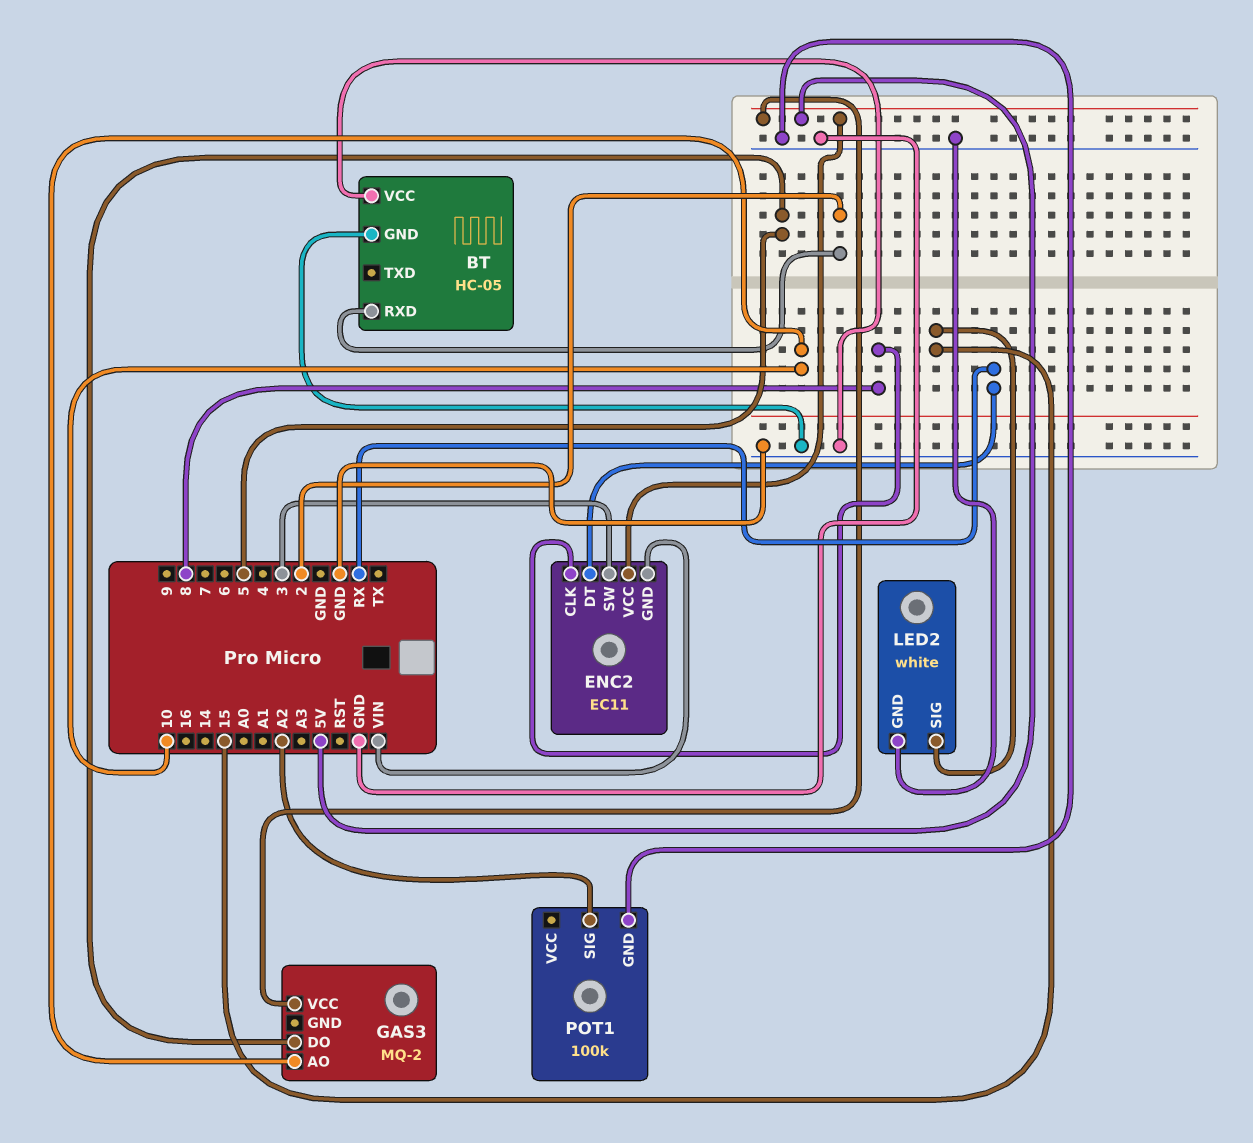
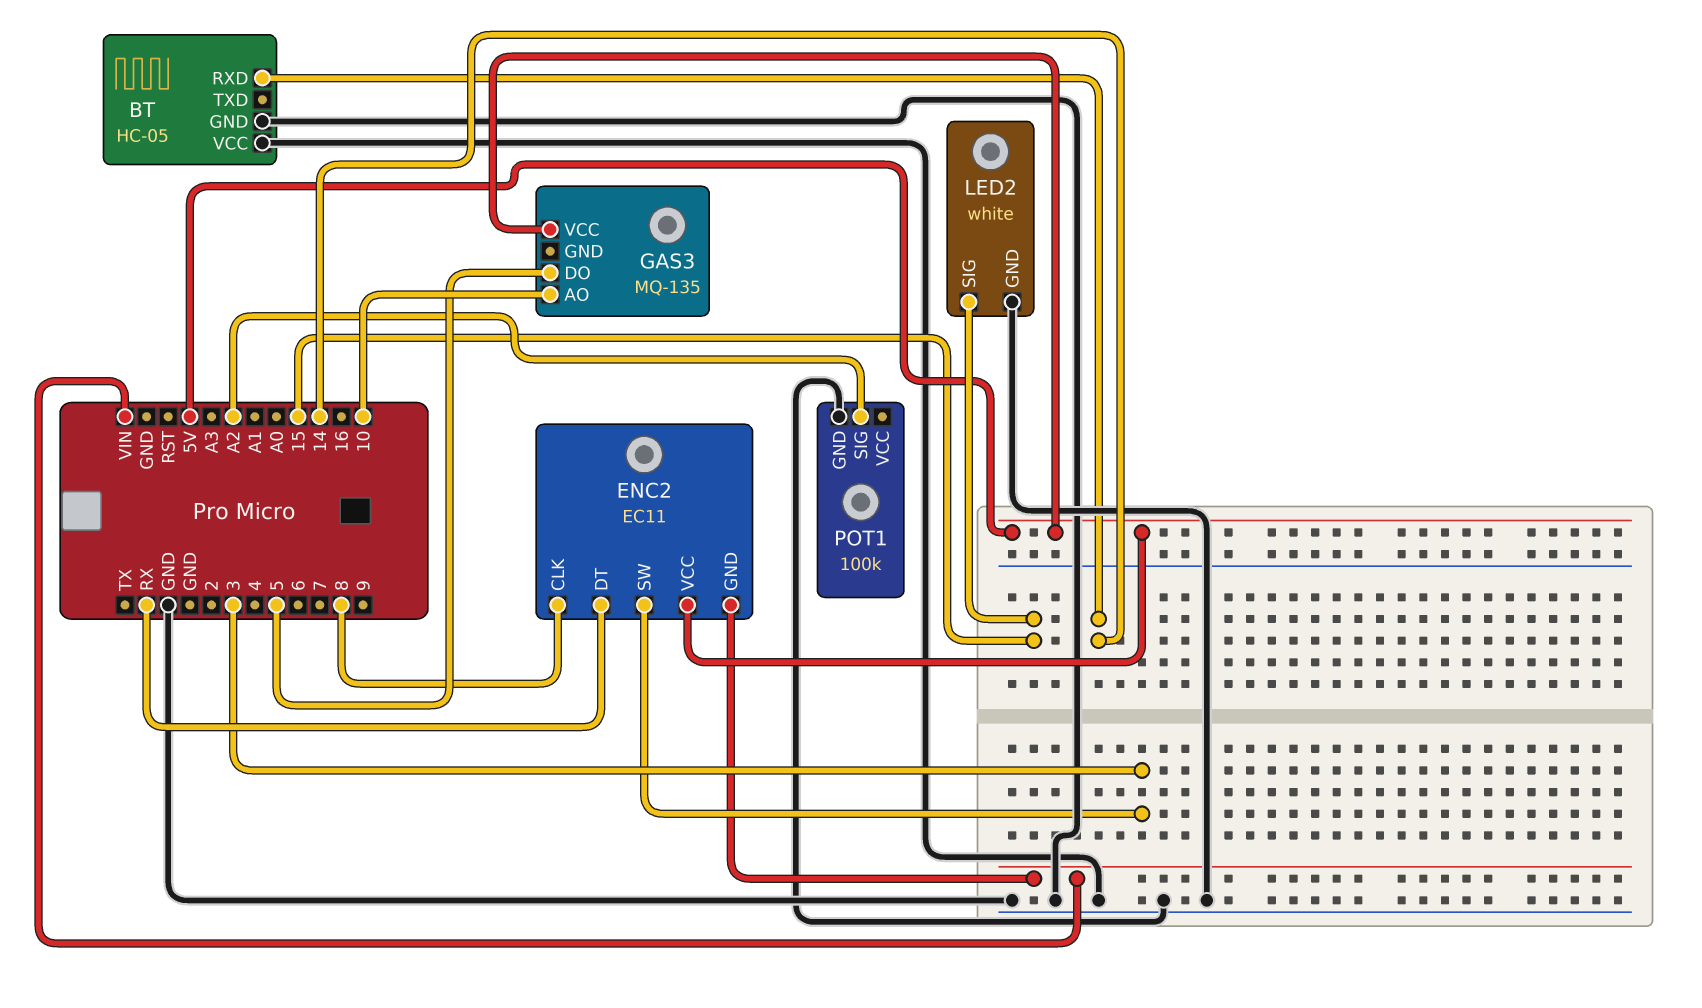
BT pin RXD: 2 -> 14
GAS3: MQ-2 -> MQ-135

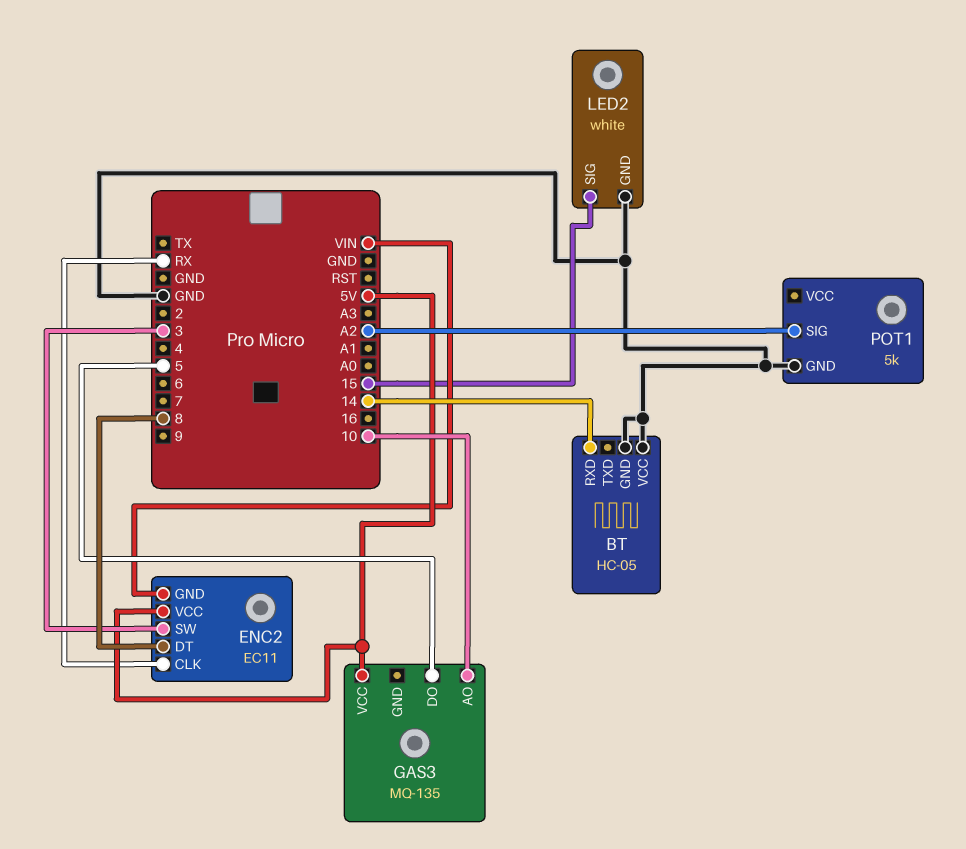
ENC2 pin CLK: 8 -> RX
ENC2 pin DT: RX -> 8
POT1: 100k -> 5k

